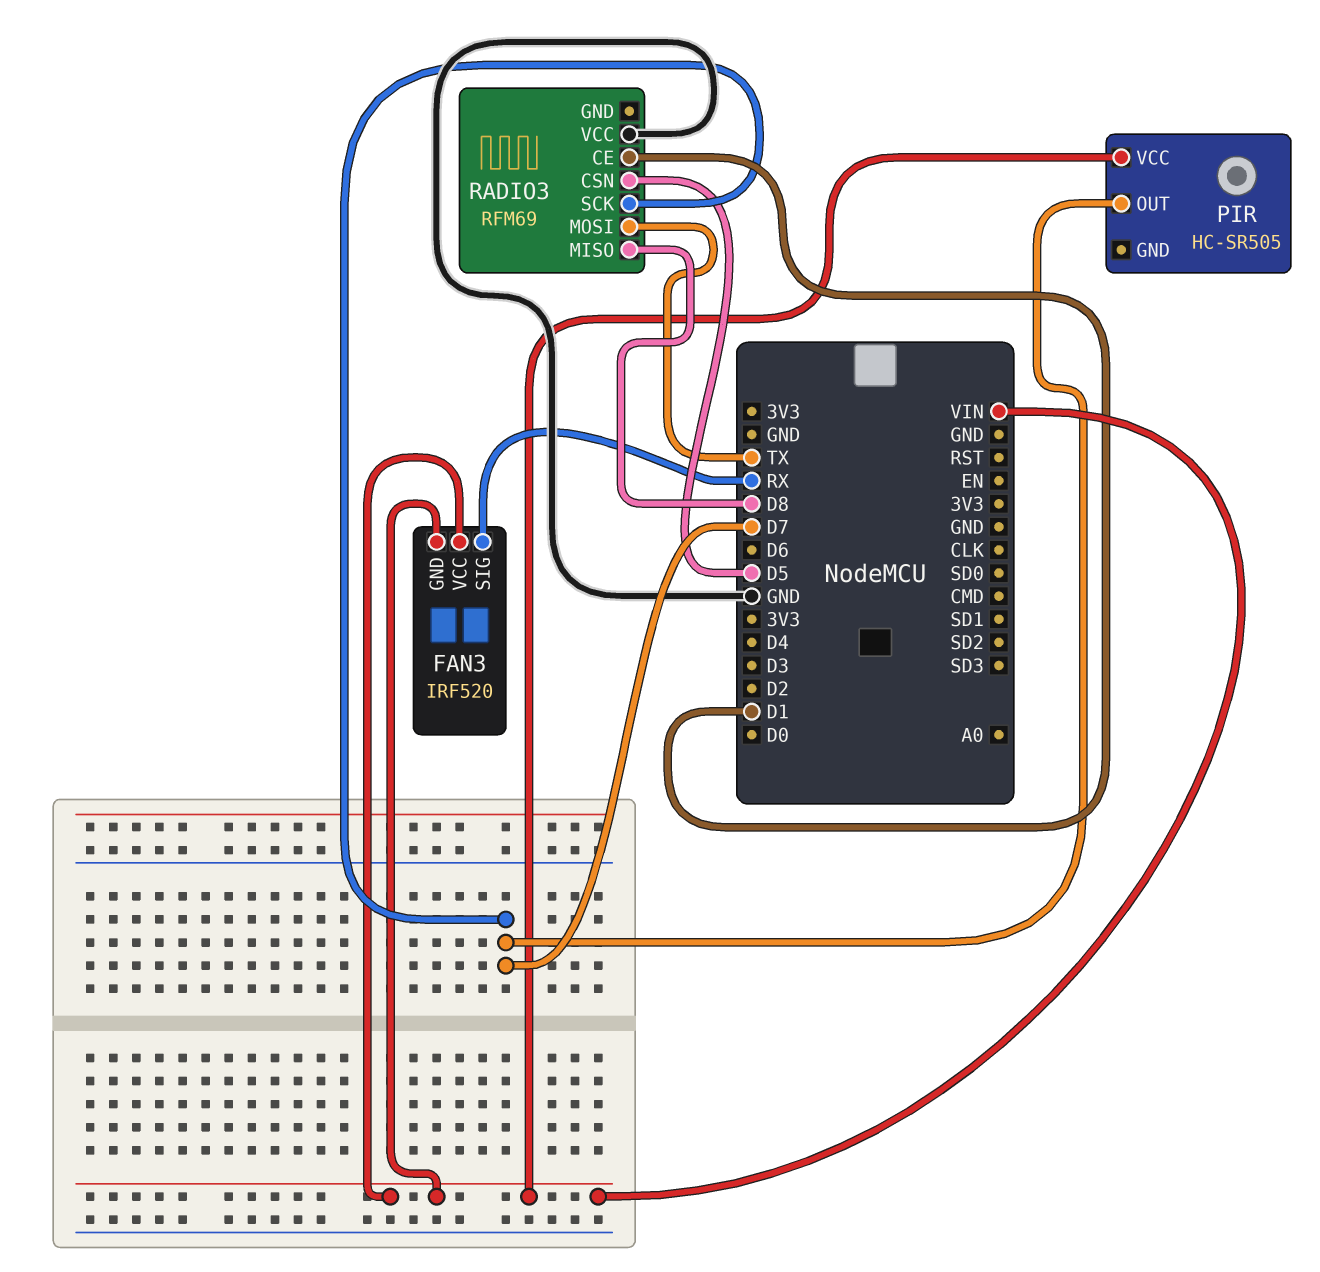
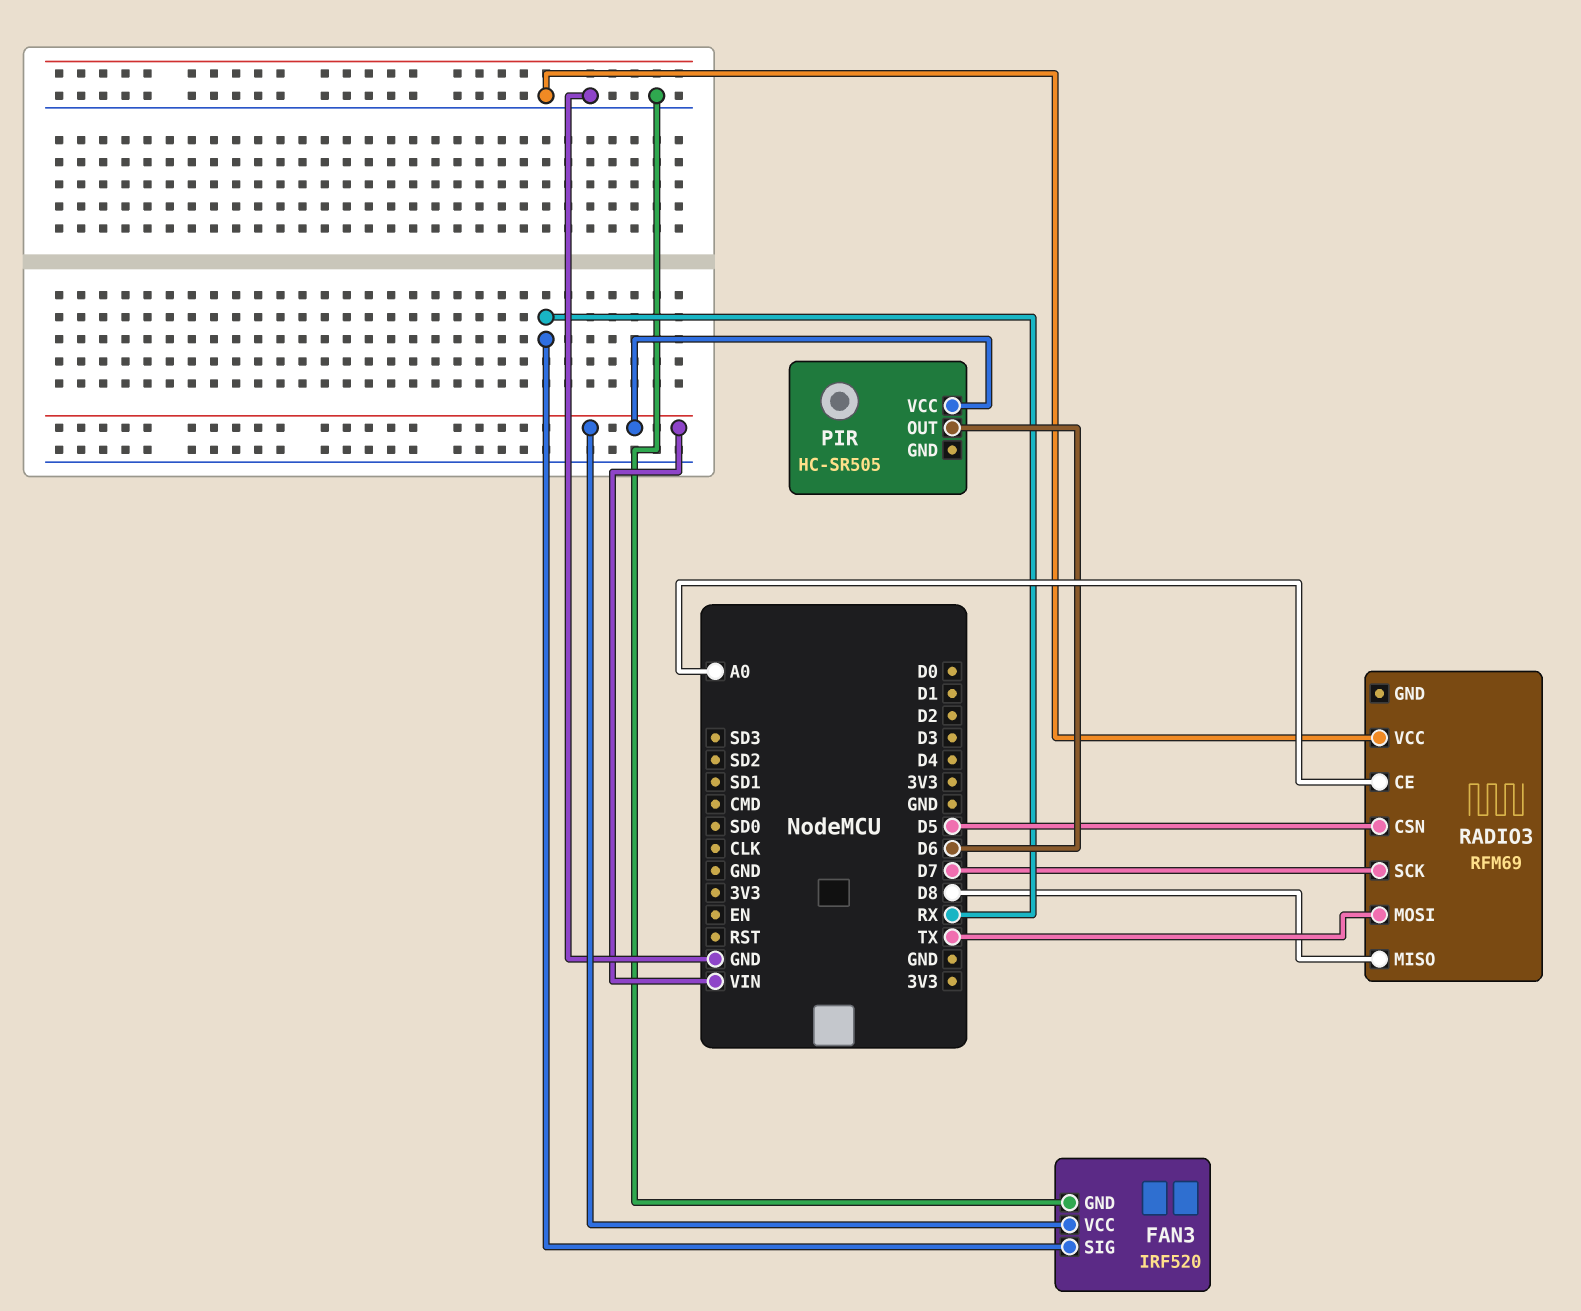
FAN3 pin GND: VIN -> GND
PIR pin OUT: D7 -> D6
RADIO3 pin CE: D1 -> A0

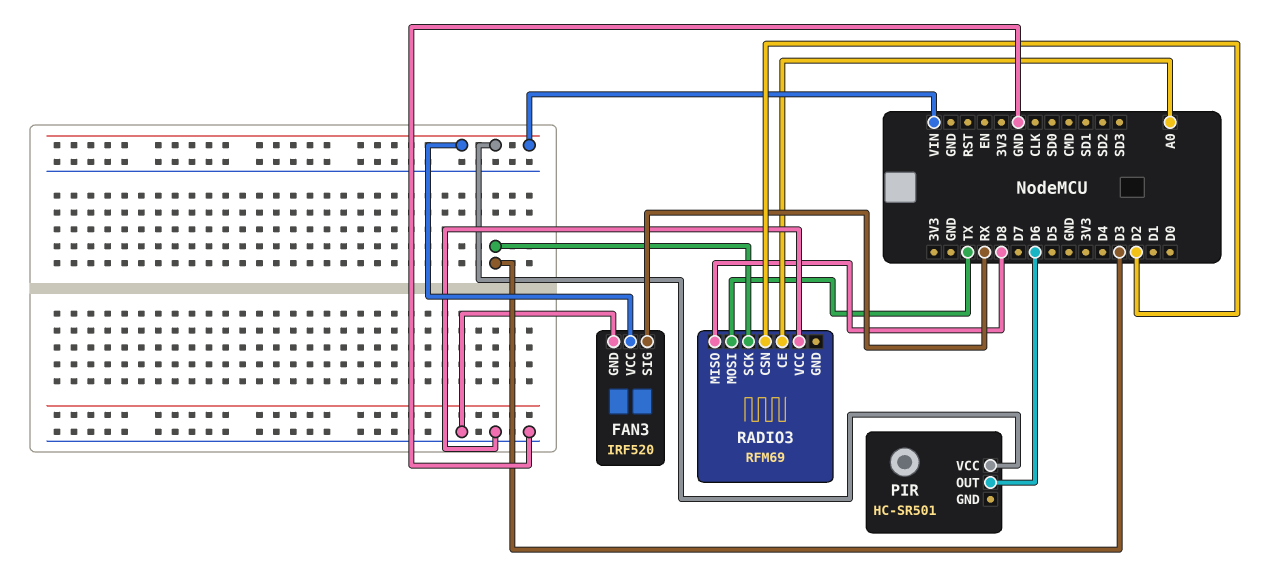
PIR: HC-SR505 -> HC-SR501
RADIO3 pin CSN: D5 -> D2
RADIO3 pin SCK: D7 -> D3

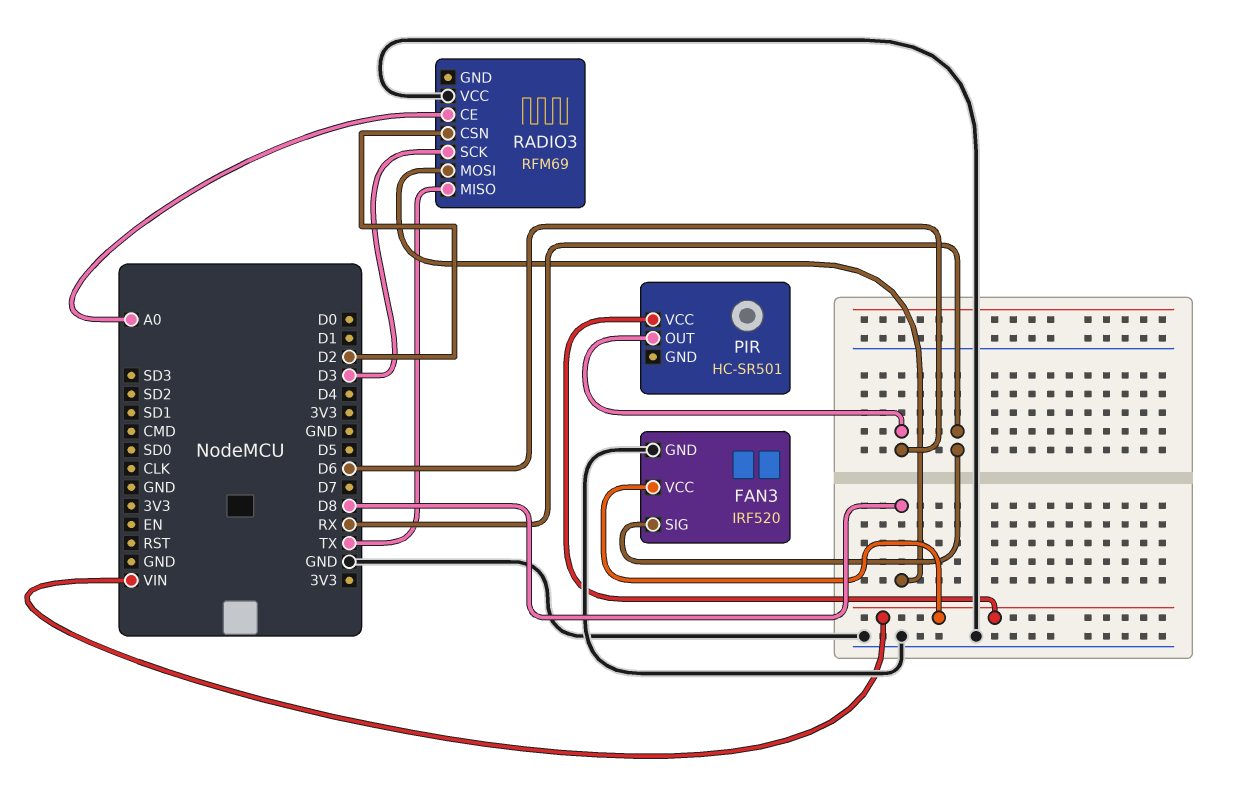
RADIO3 pin MISO: D8 -> TX
RADIO3 pin MOSI: TX -> D8

